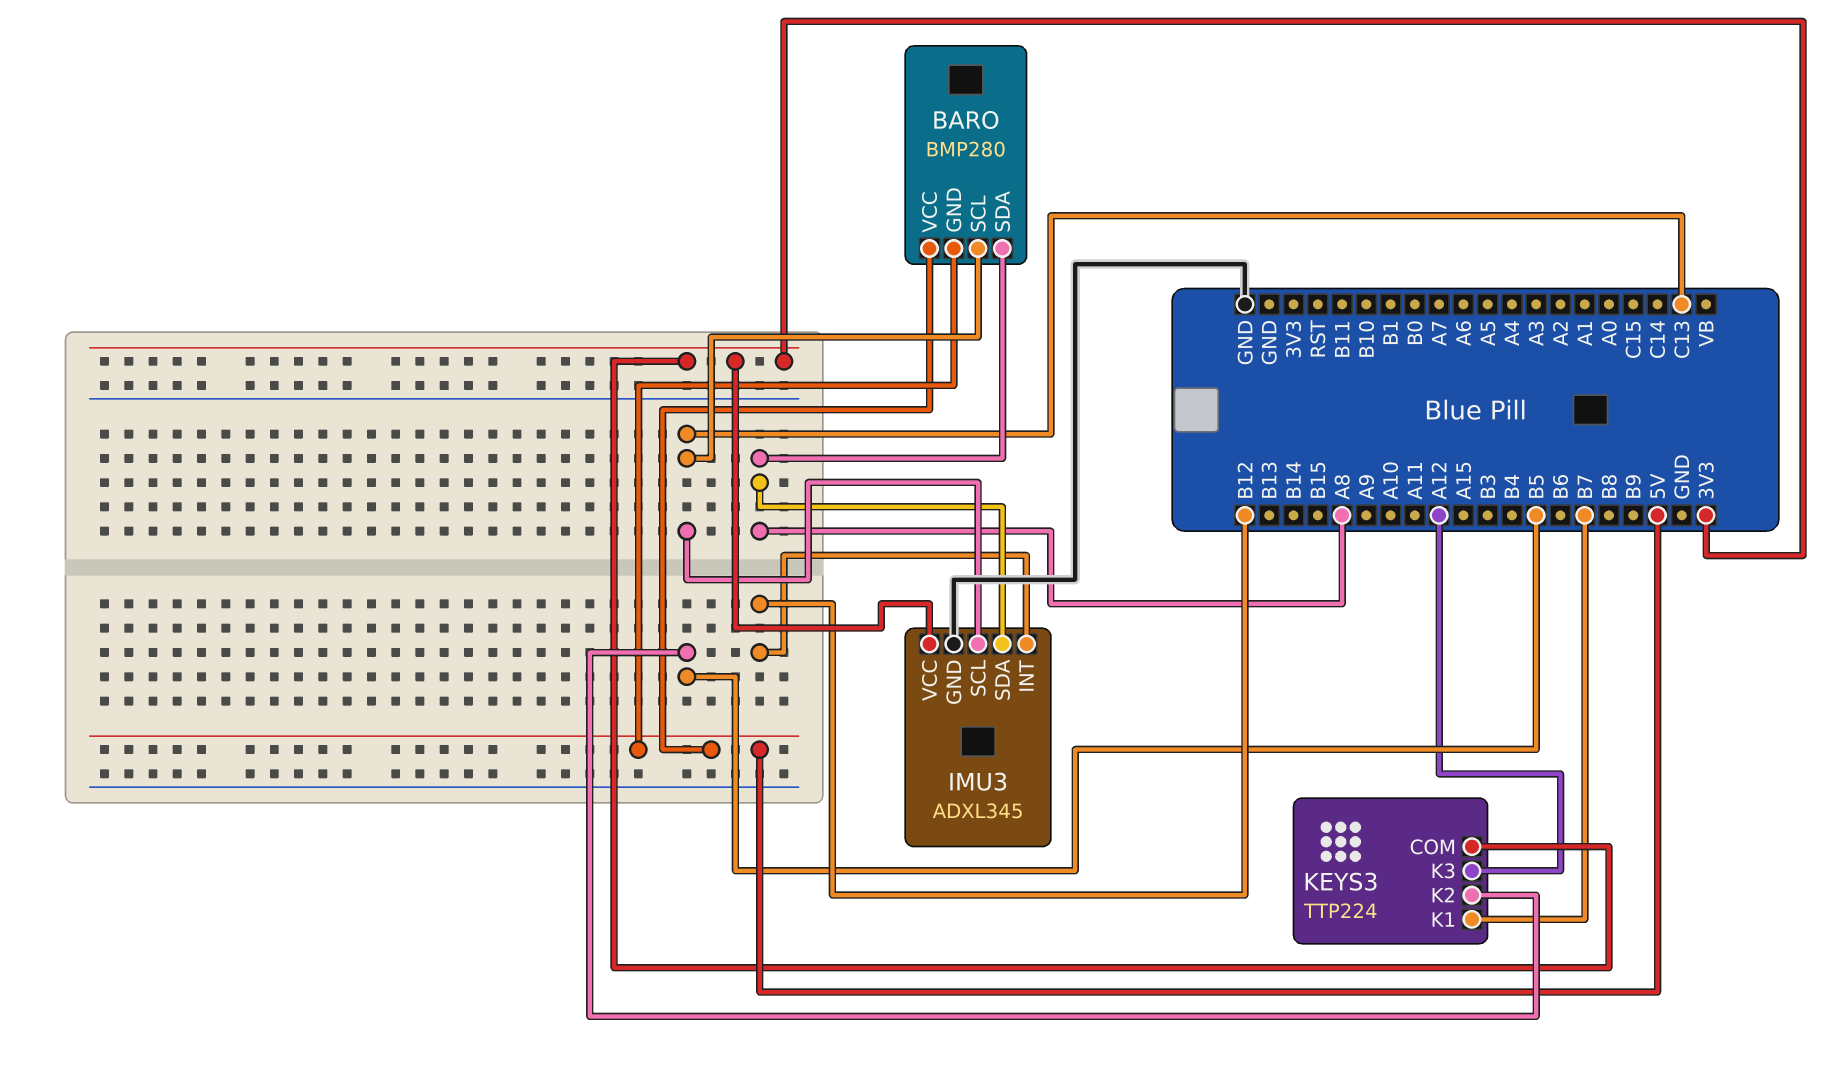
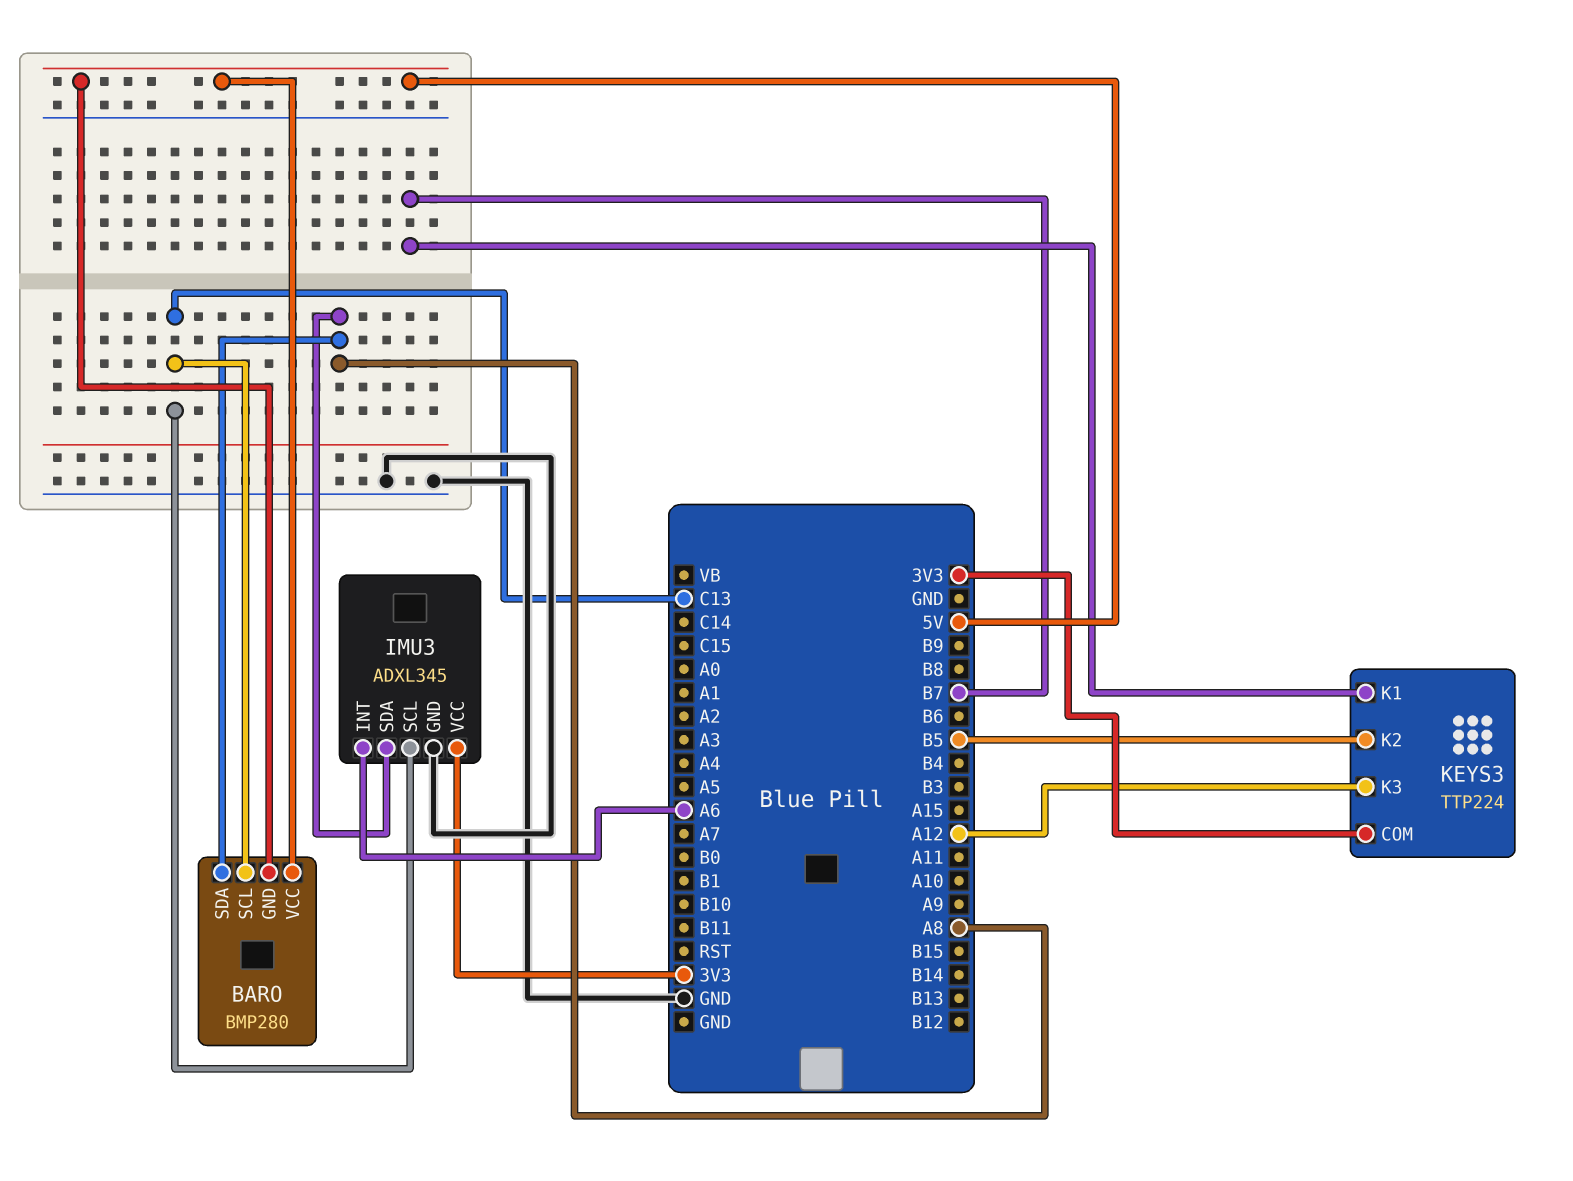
IMU3 pin INT: B12 -> A6

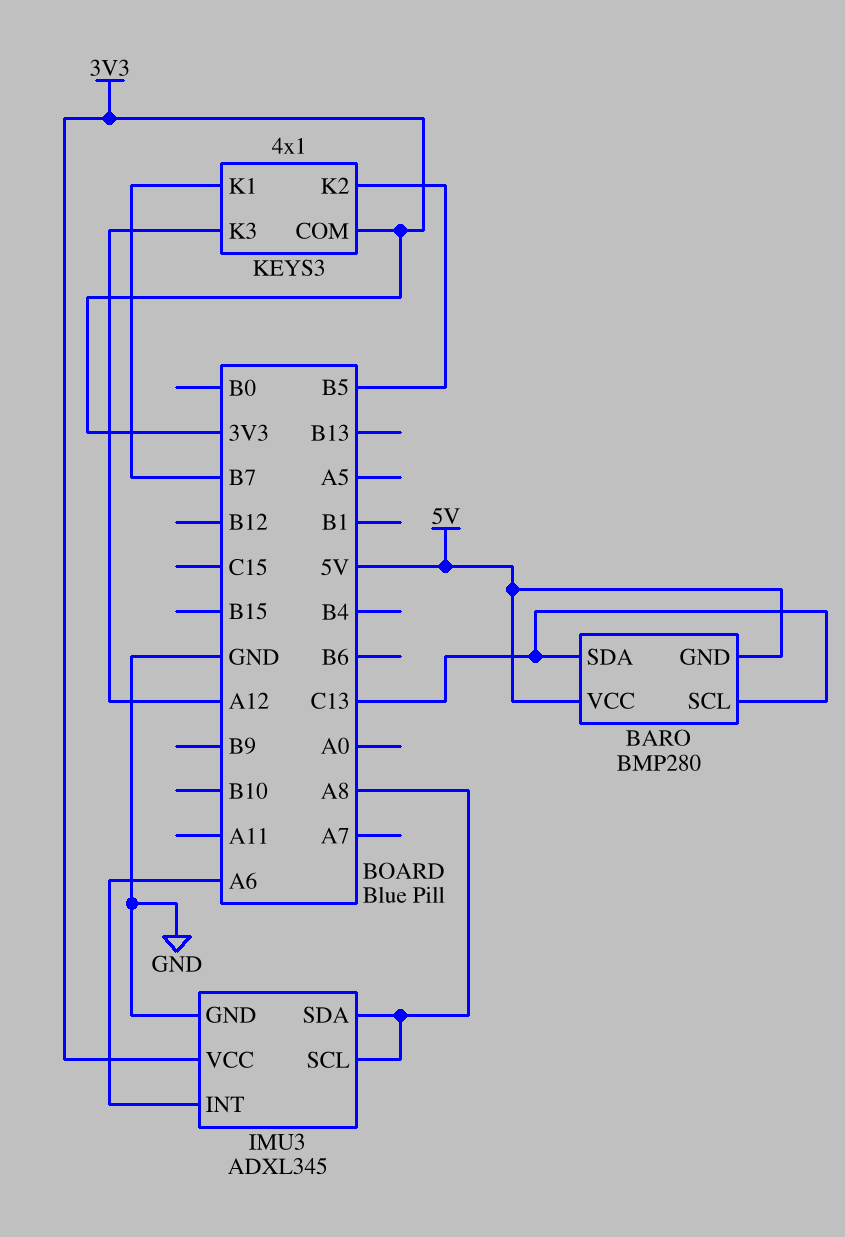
BARO pin SDA: A8 -> C13
IMU3 pin SCL: C13 -> A8
KEYS3: TTP224 -> 4x1

